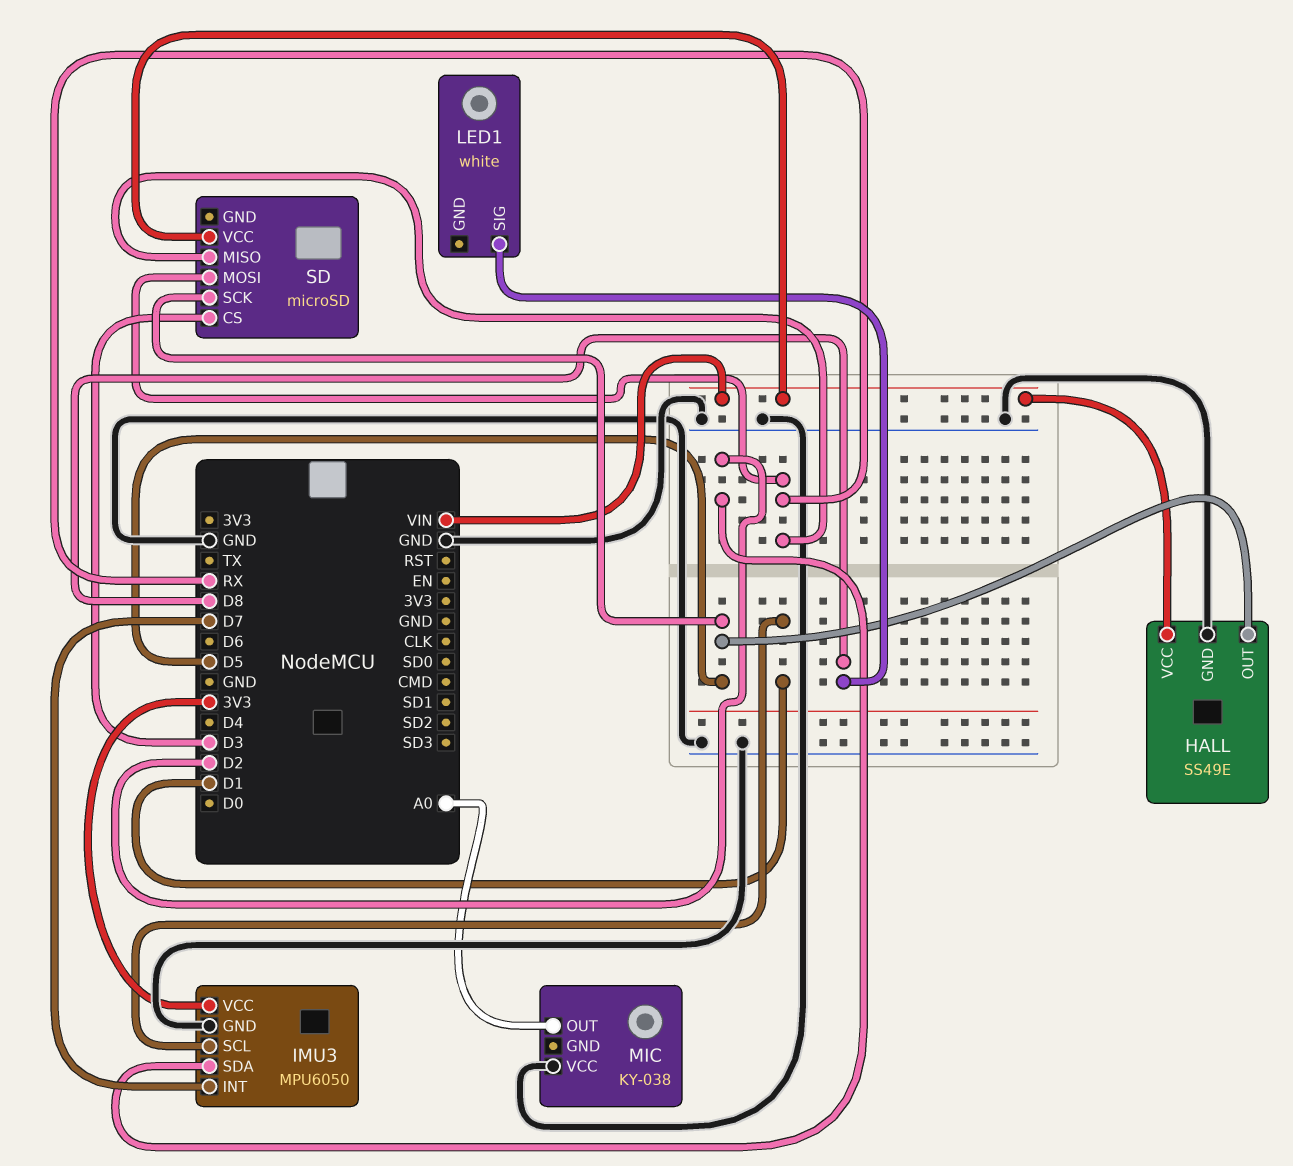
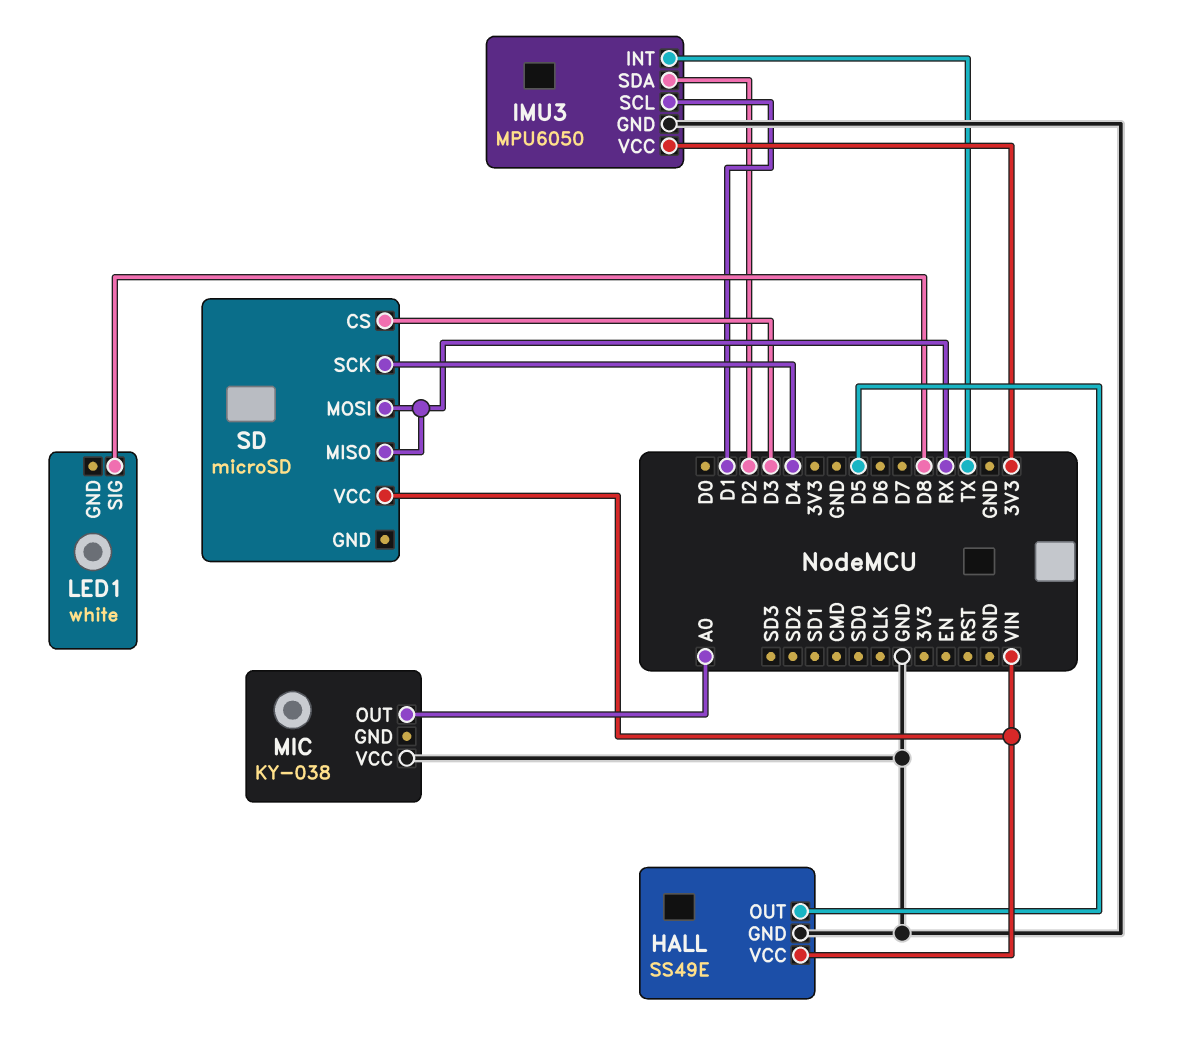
IMU3 pin INT: D7 -> TX
SD pin SCK: D5 -> D4

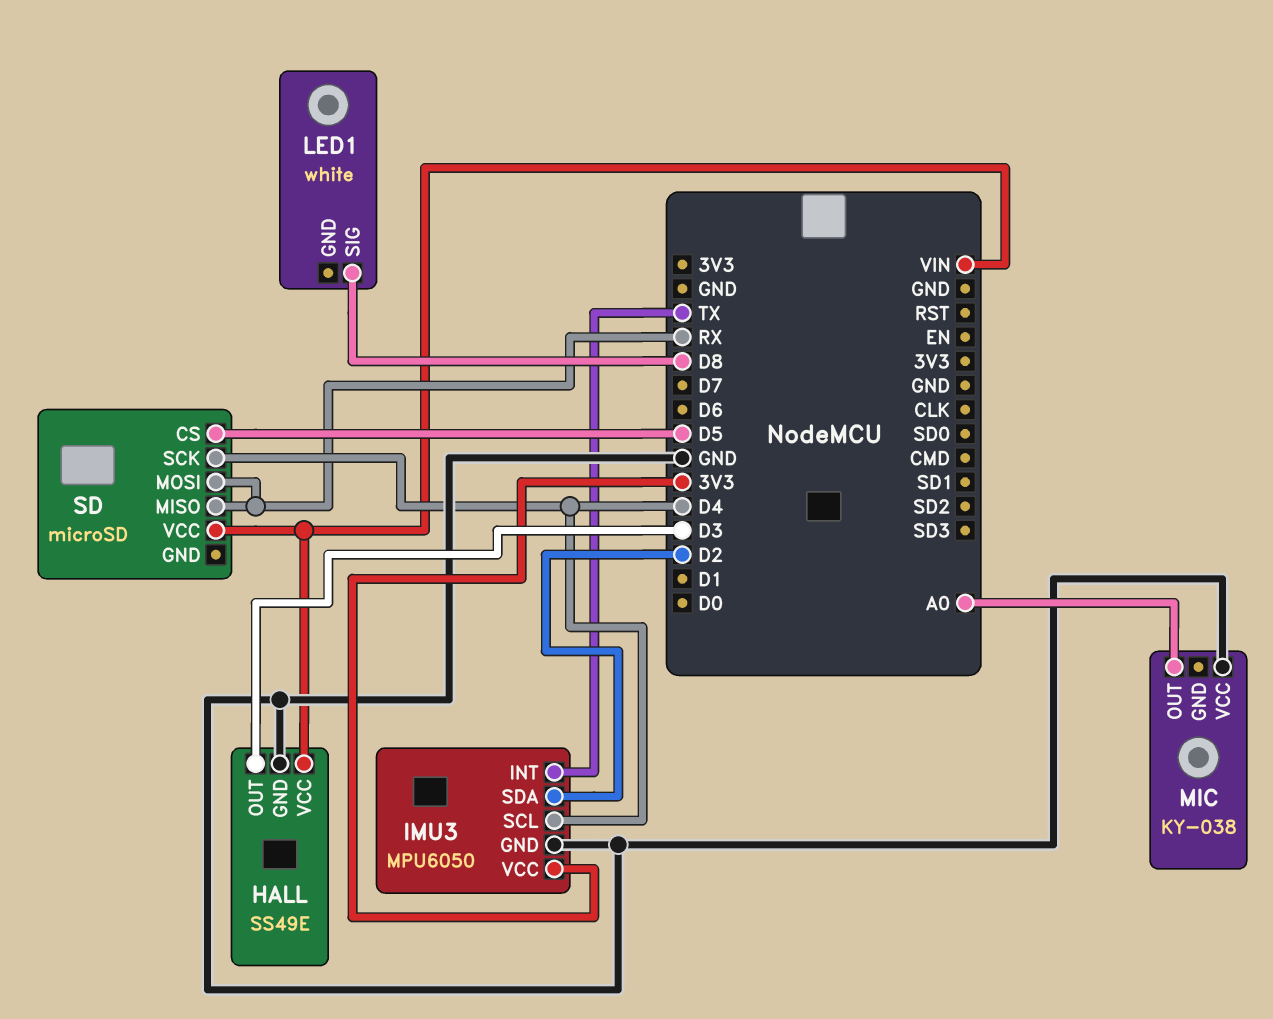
HALL pin OUT: D5 -> D3
IMU3 pin SCL: D1 -> D4
SD pin CS: D3 -> D5

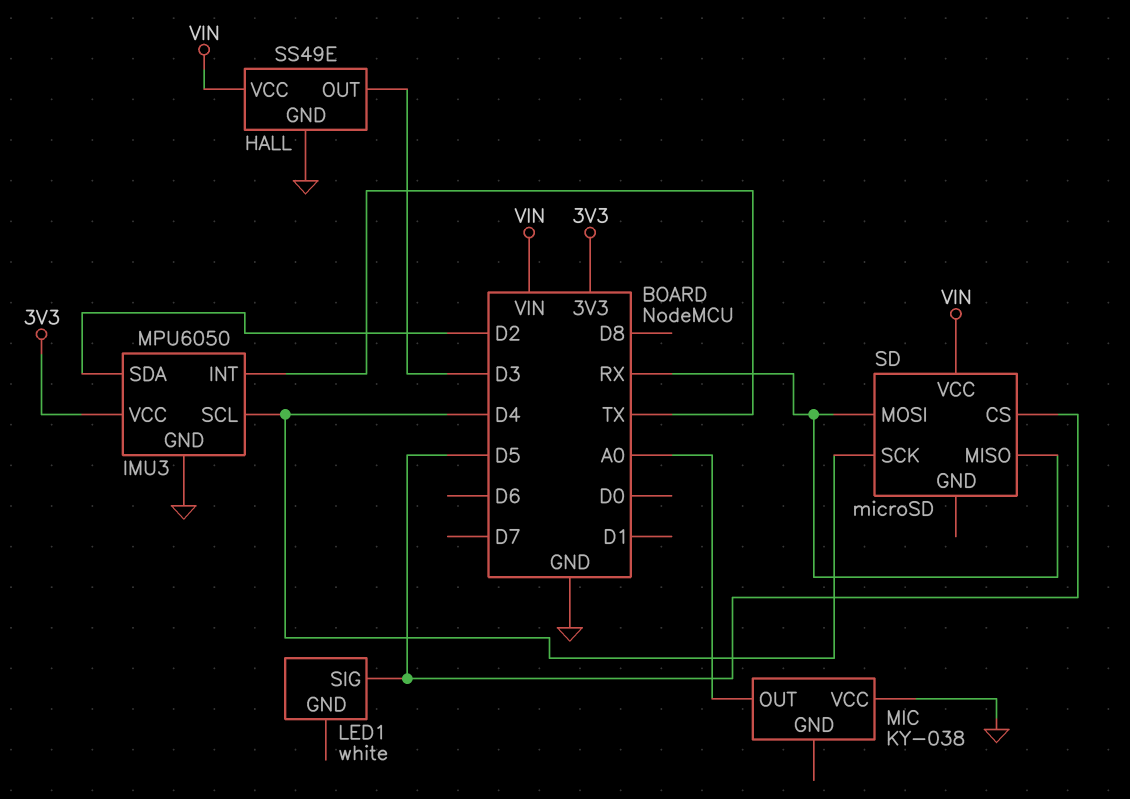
LED1 pin SIG: D8 -> D5

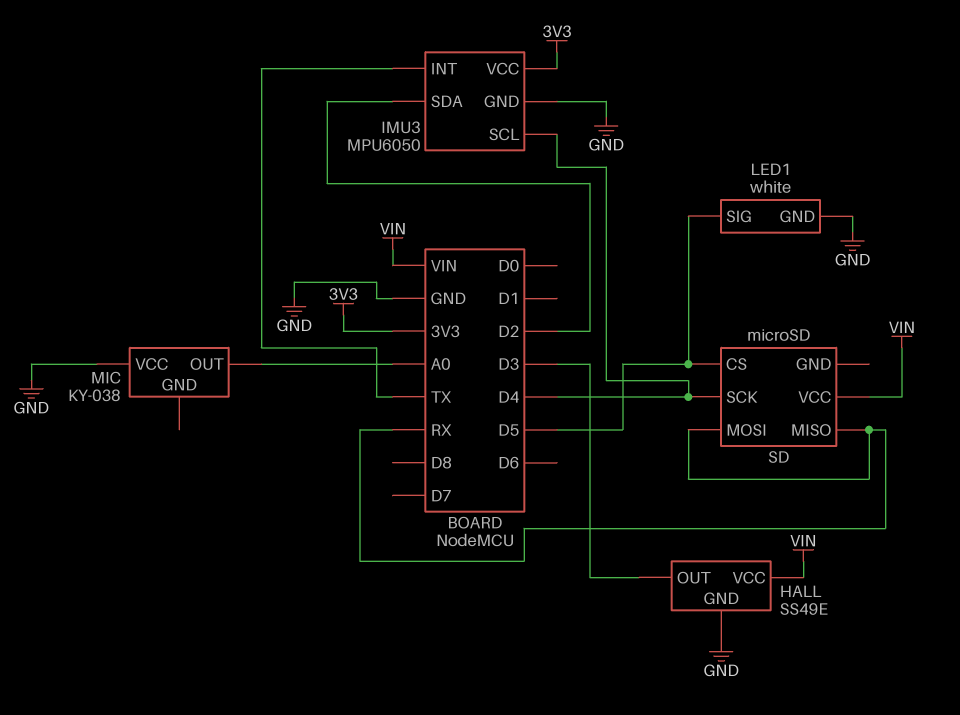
LED1 pin GND: none -> GND

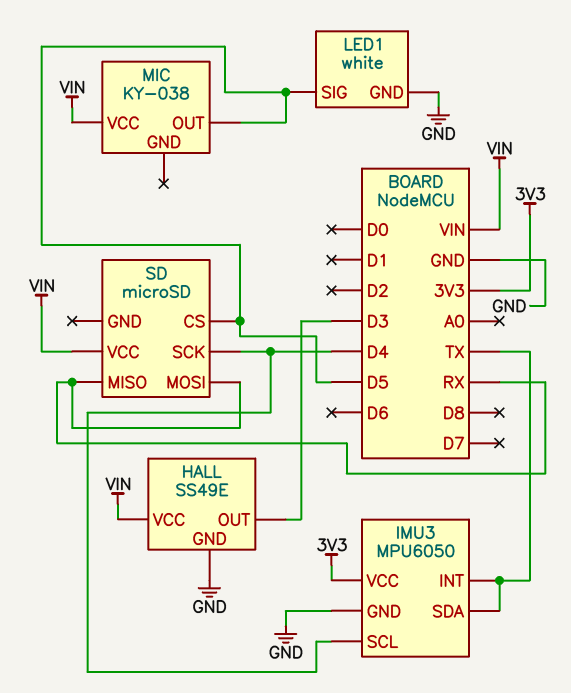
IMU3 pin SDA: D2 -> TX
MIC pin OUT: A0 -> D5
MIC pin VCC: GND -> VIN

